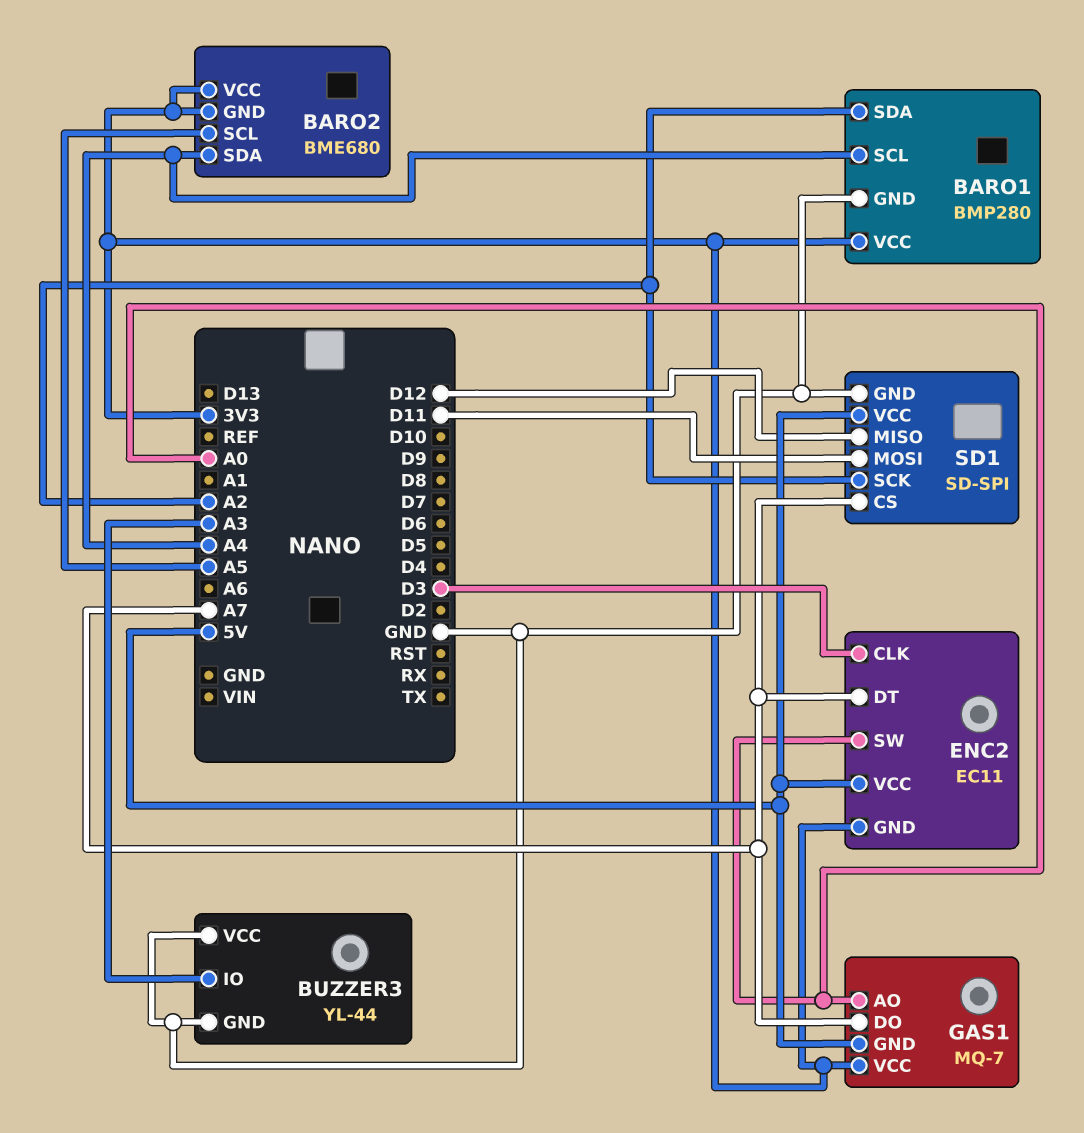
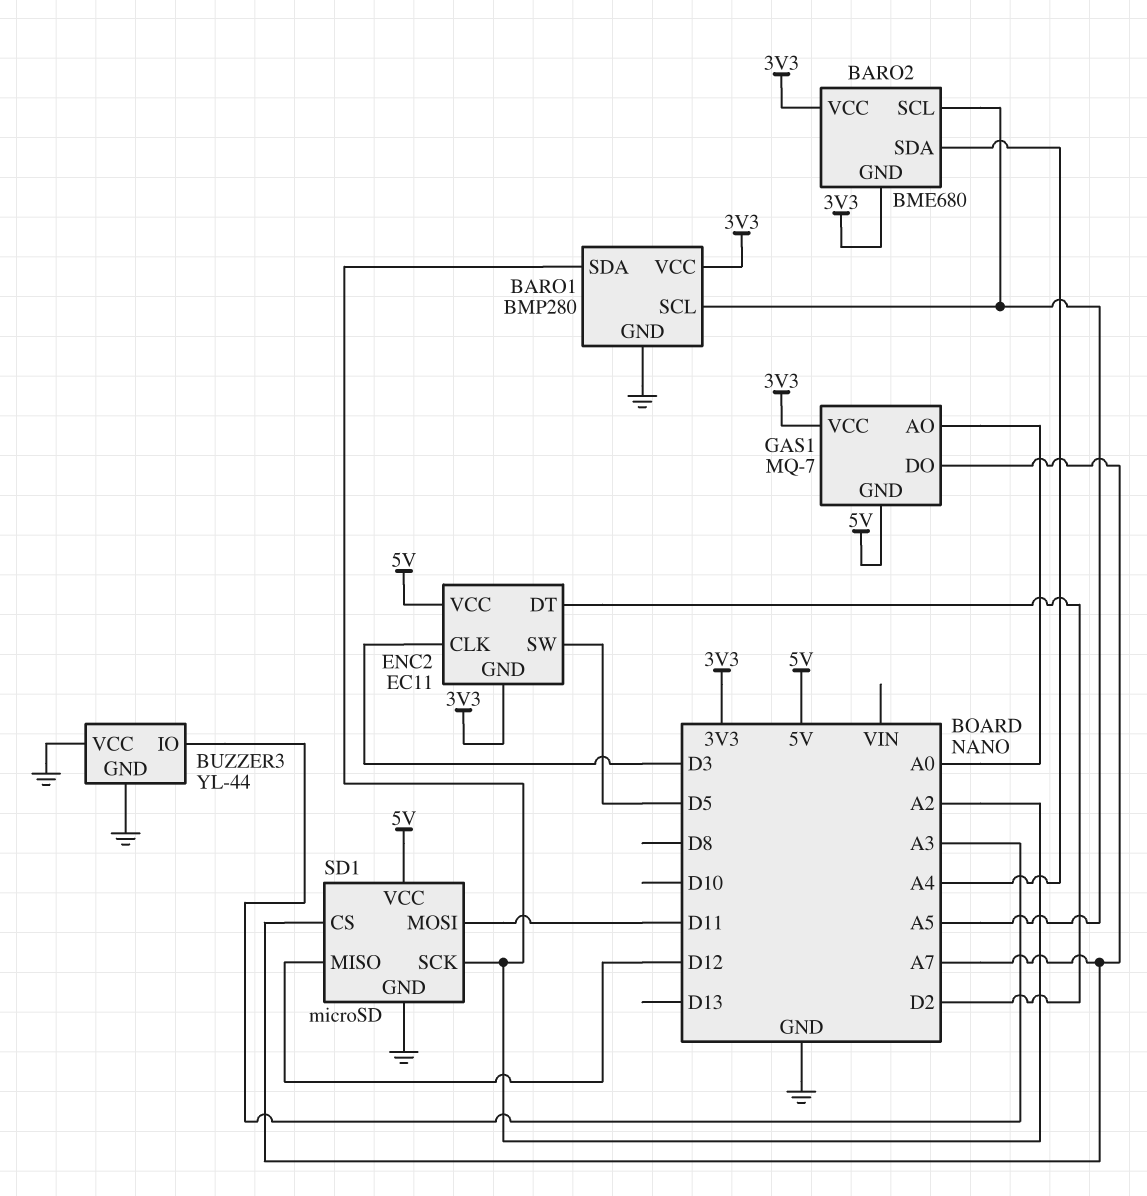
BARO1 pin SCL: A4 -> A5
ENC2 pin DT: A7 -> D2
ENC2 pin SW: A0 -> D5
SD1: SD-SPI -> microSD

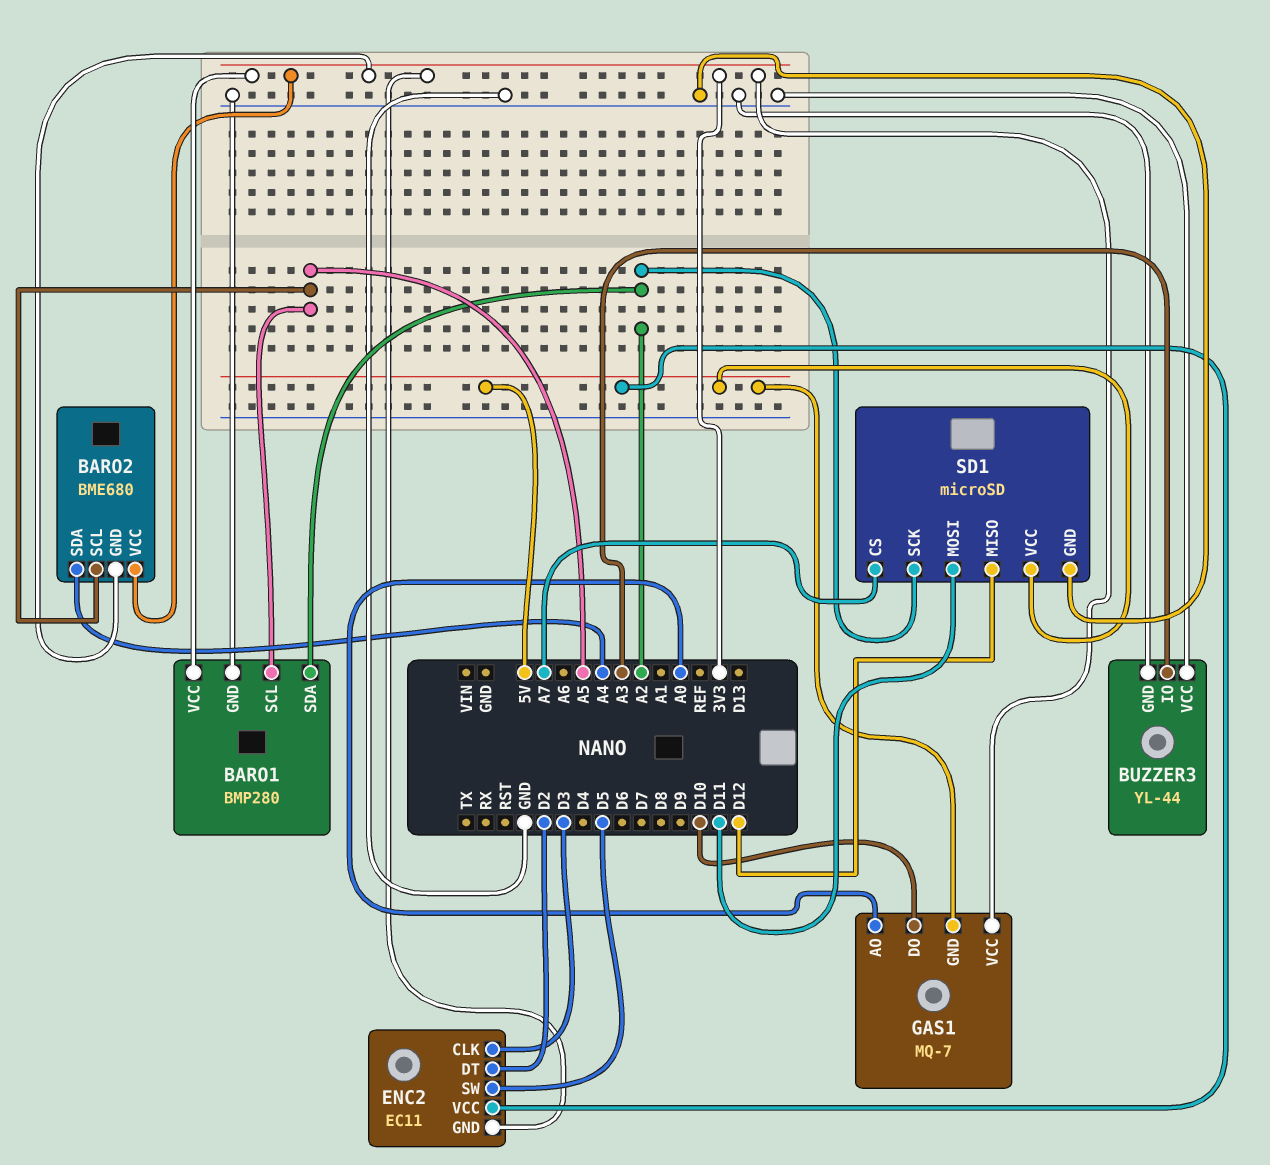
GAS1 pin DO: A7 -> D10

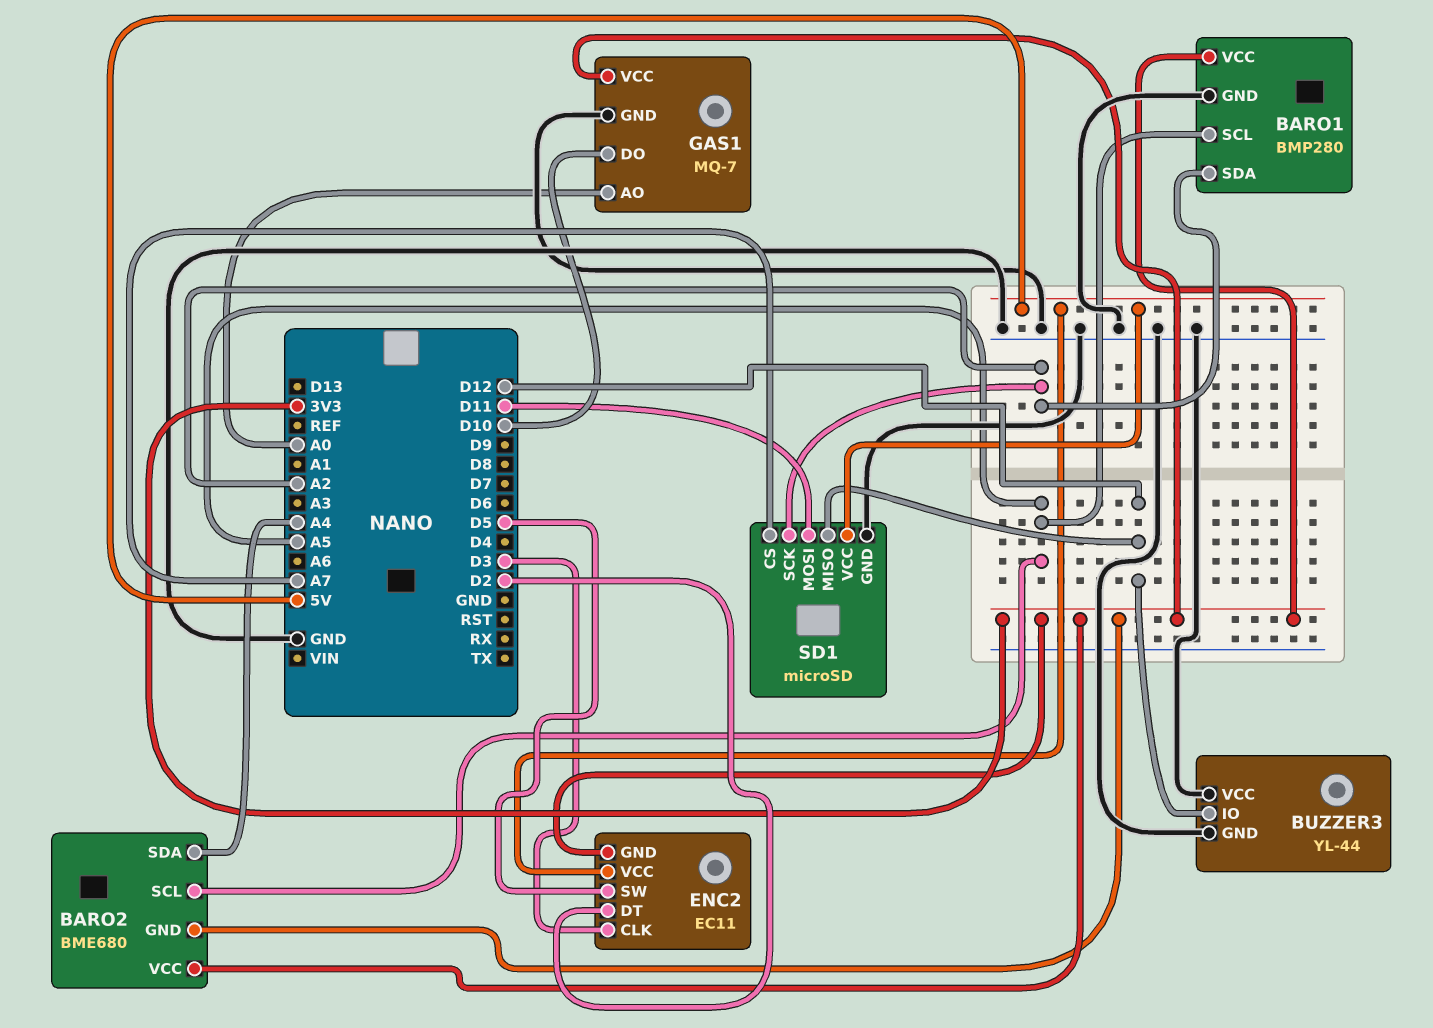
BUZZER3 pin IO: A3 -> D12
GAS1 pin GND: 5V -> GND

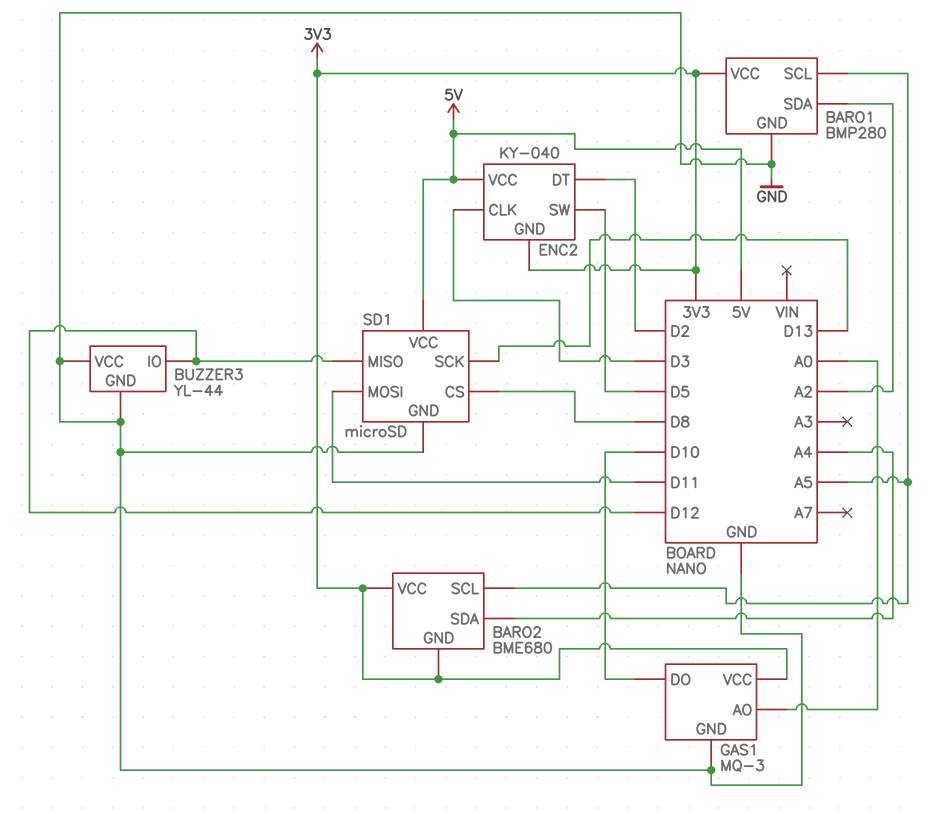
ENC2: EC11 -> KY-040
GAS1: MQ-7 -> MQ-3
SD1 pin CS: A7 -> D8
SD1 pin SCK: A2 -> D13

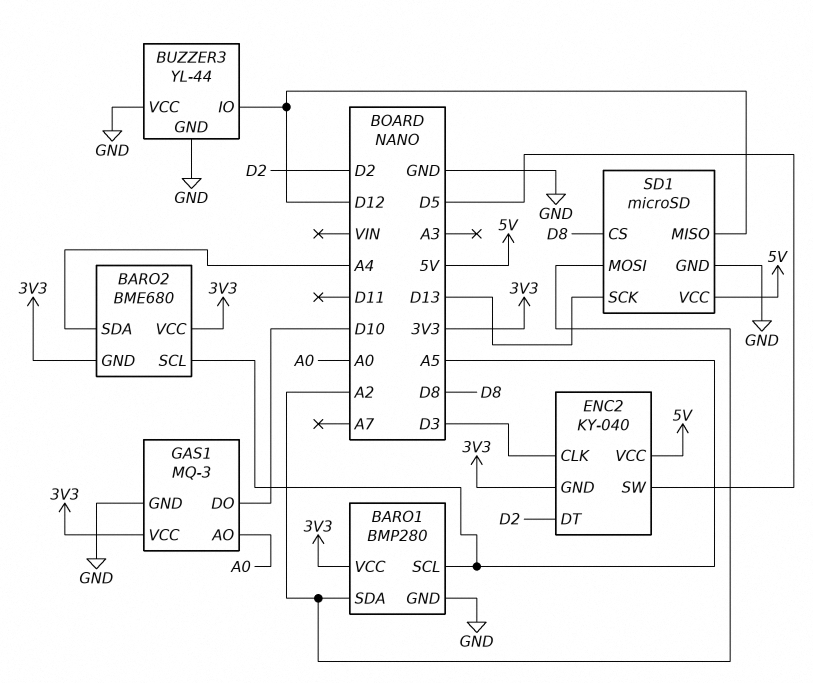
SD1 pin MOSI: D11 -> A2

